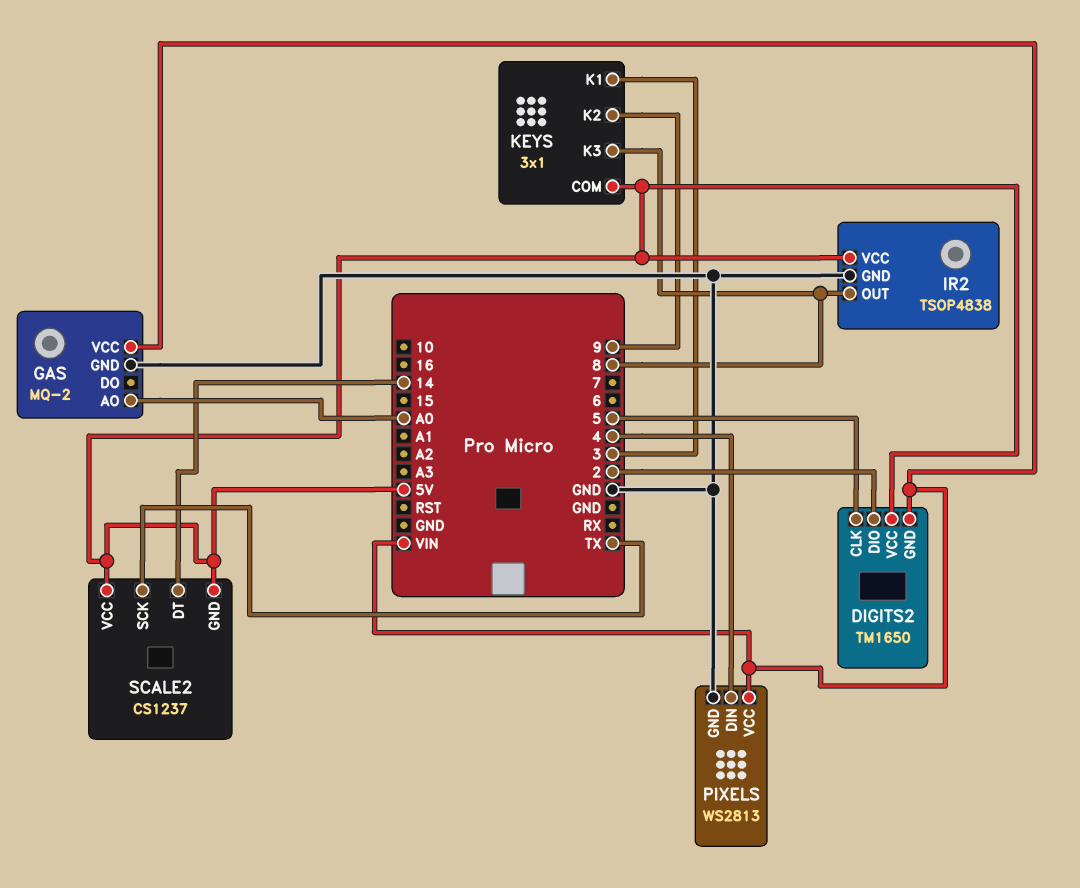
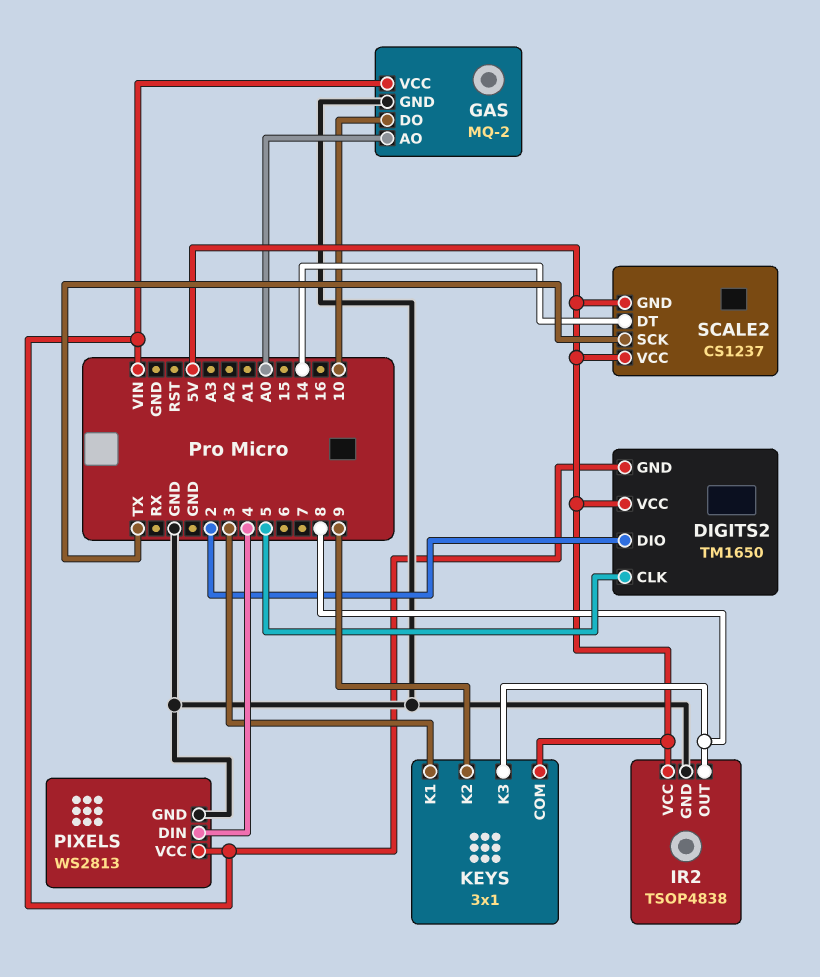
GAS pin DO: none -> 10

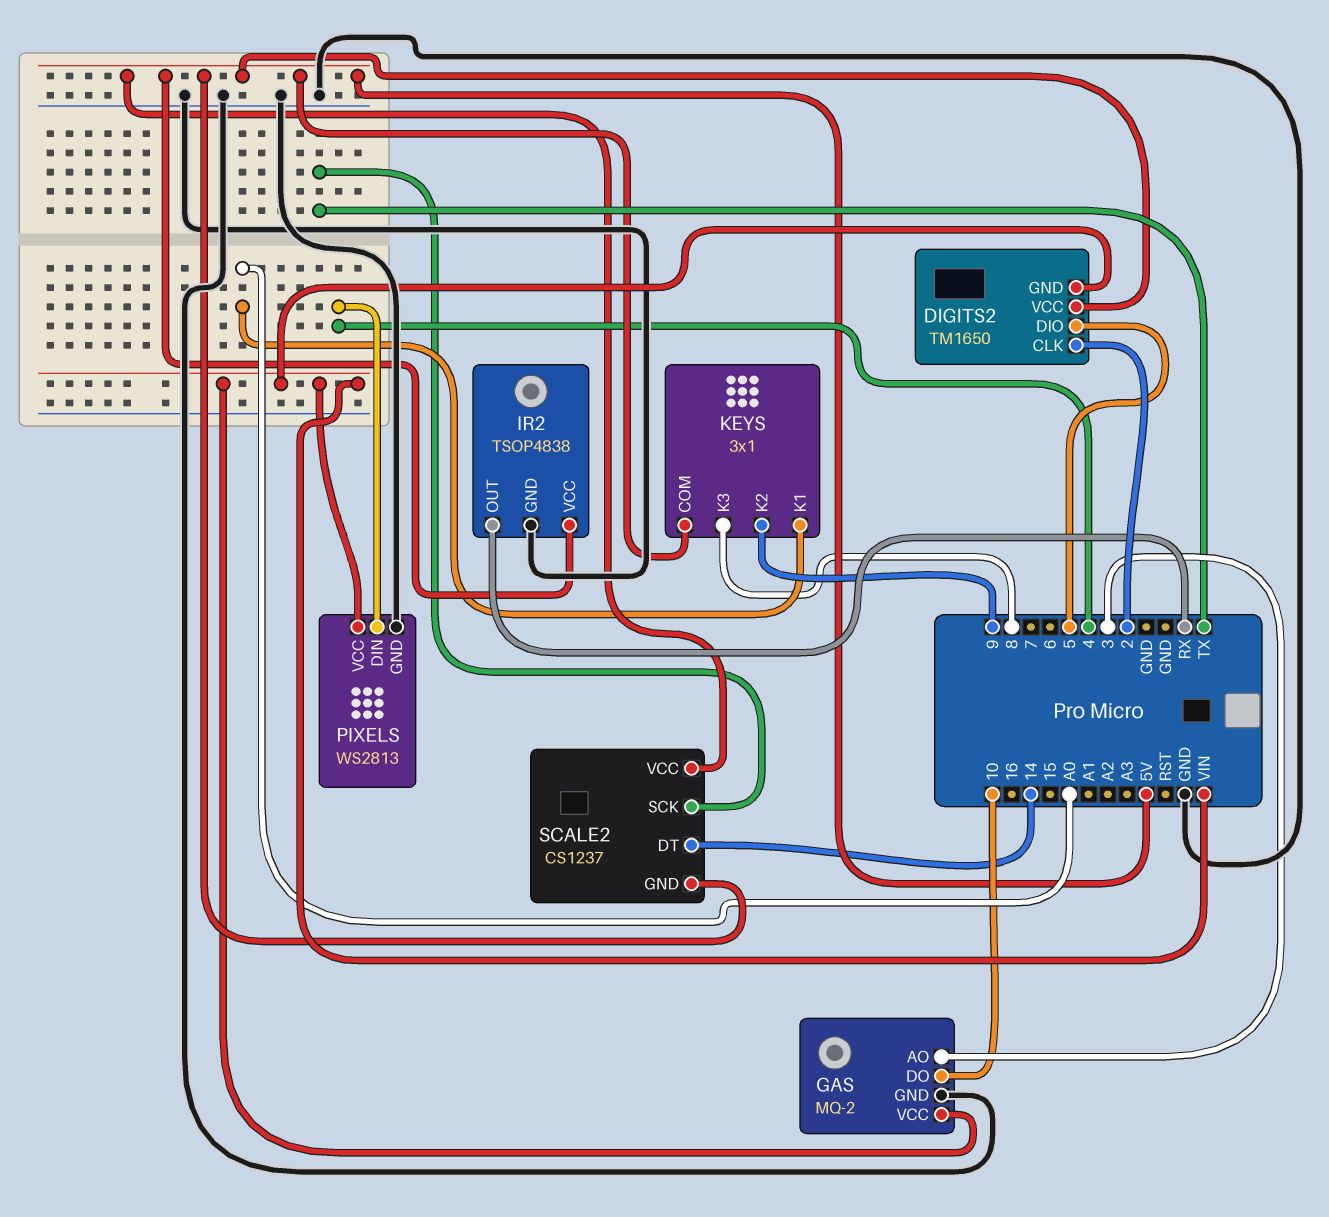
DIGITS2 pin CLK: 5 -> 2
DIGITS2 pin DIO: 2 -> 5
GAS pin AO: A0 -> 3
IR2 pin OUT: 8 -> RX
KEYS pin K1: 3 -> A0

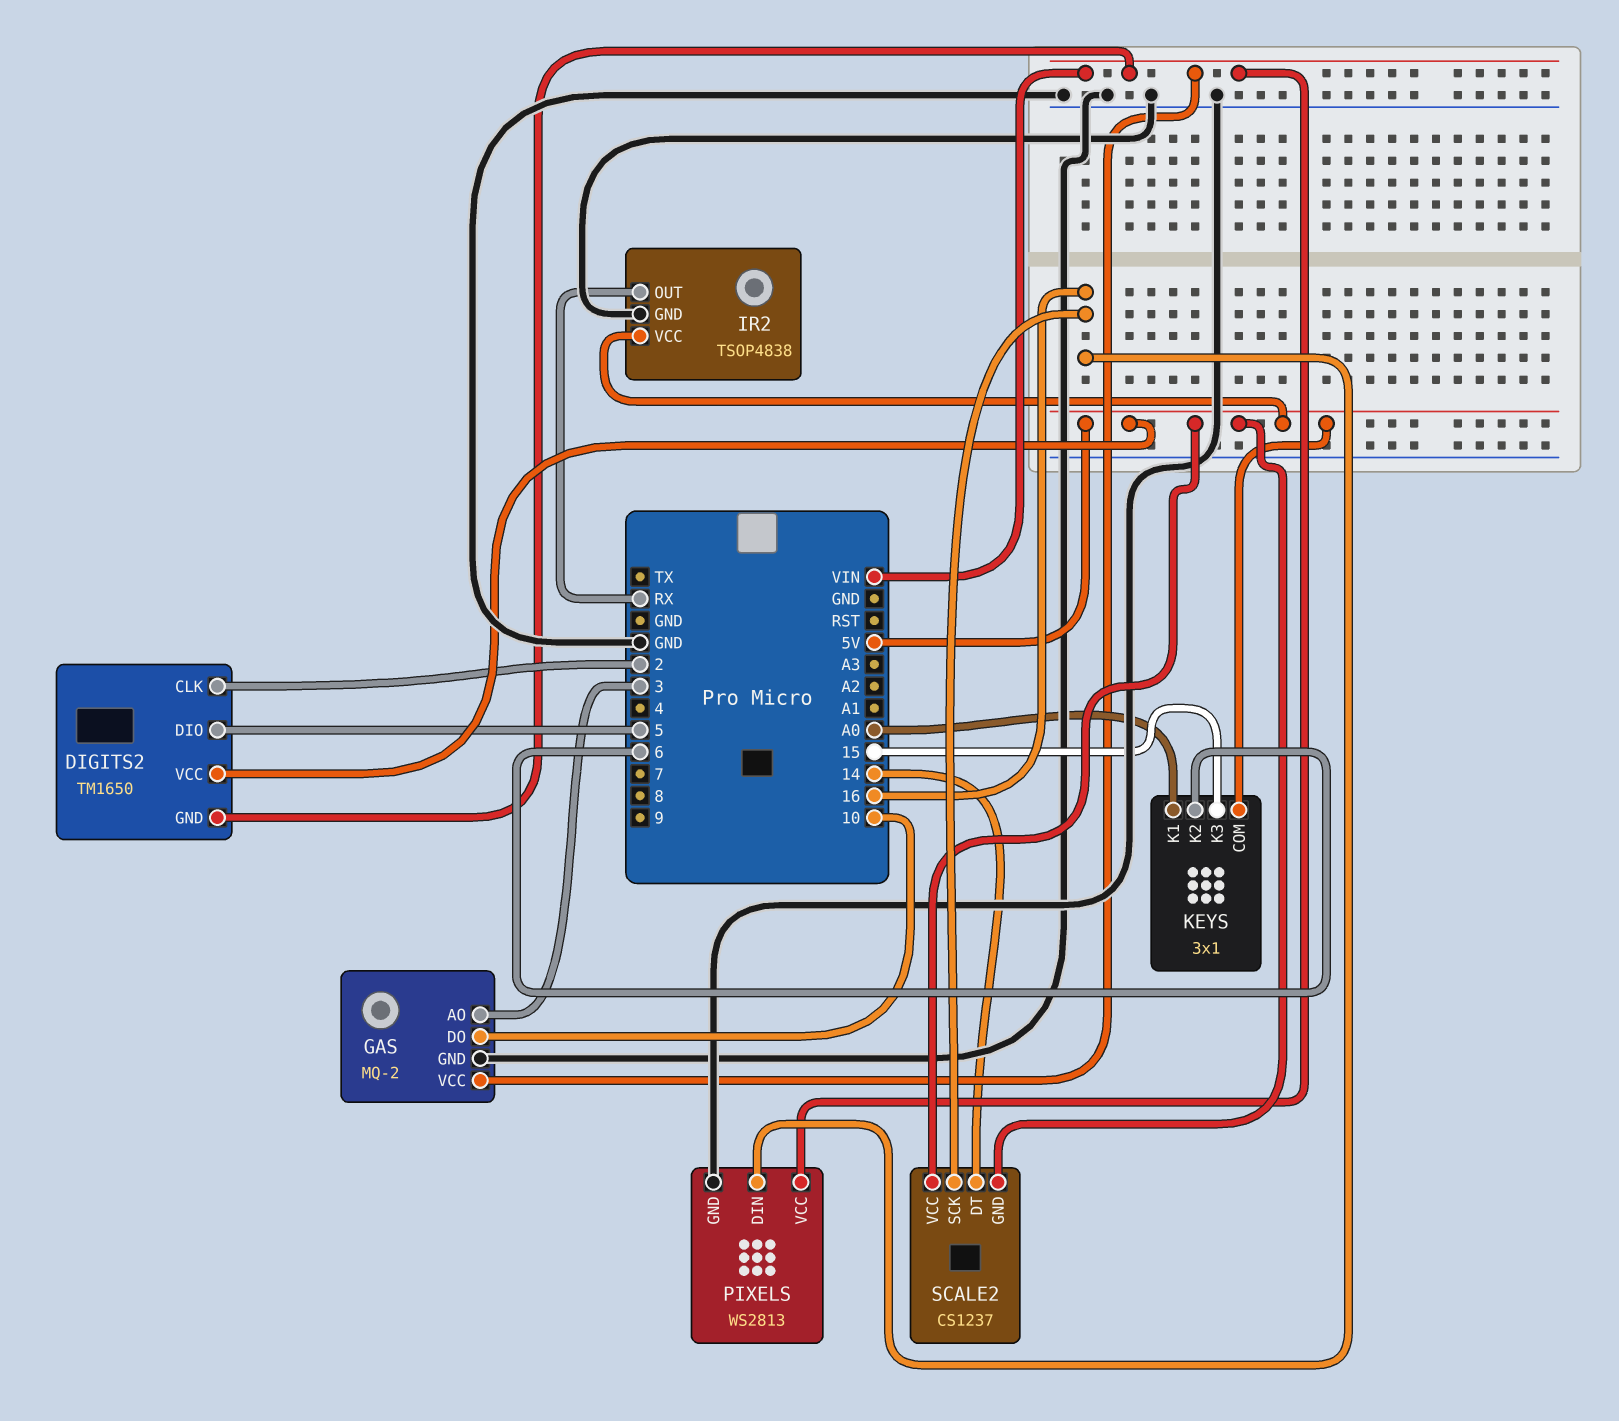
KEYS pin K2: 9 -> 6
KEYS pin K3: 8 -> 15
PIXELS pin DIN: 4 -> 16
SCALE2 pin SCK: TX -> 16

